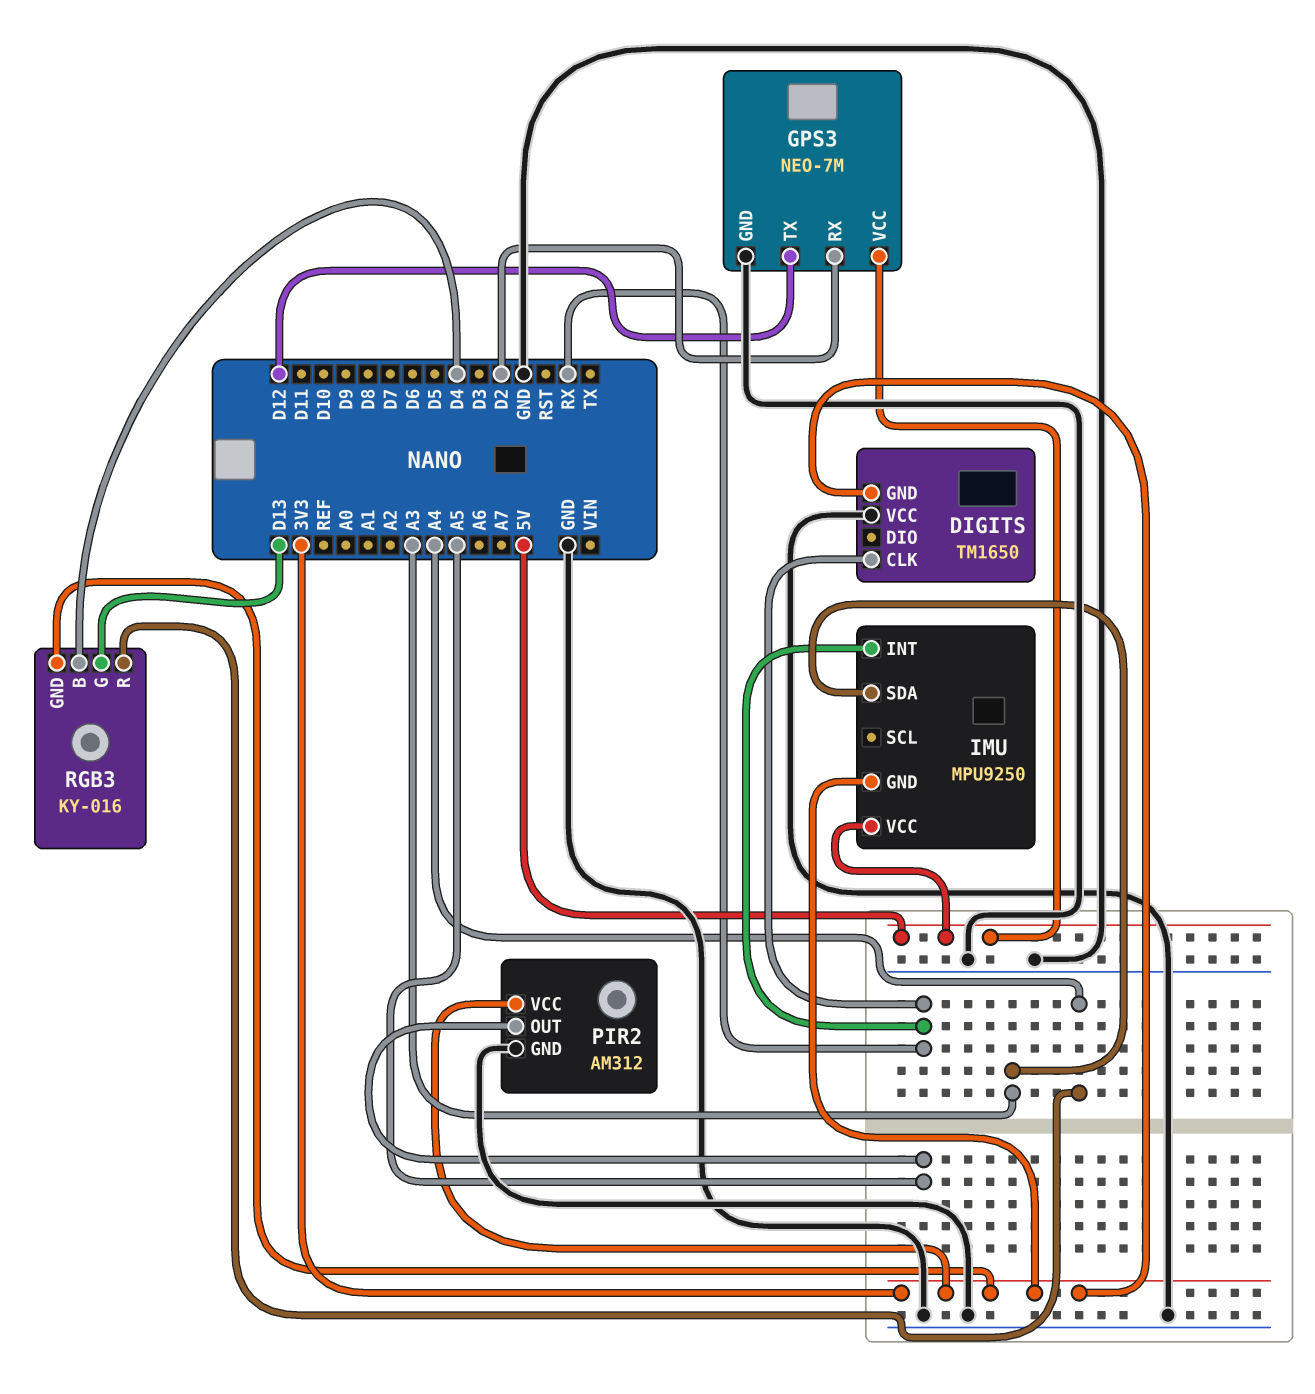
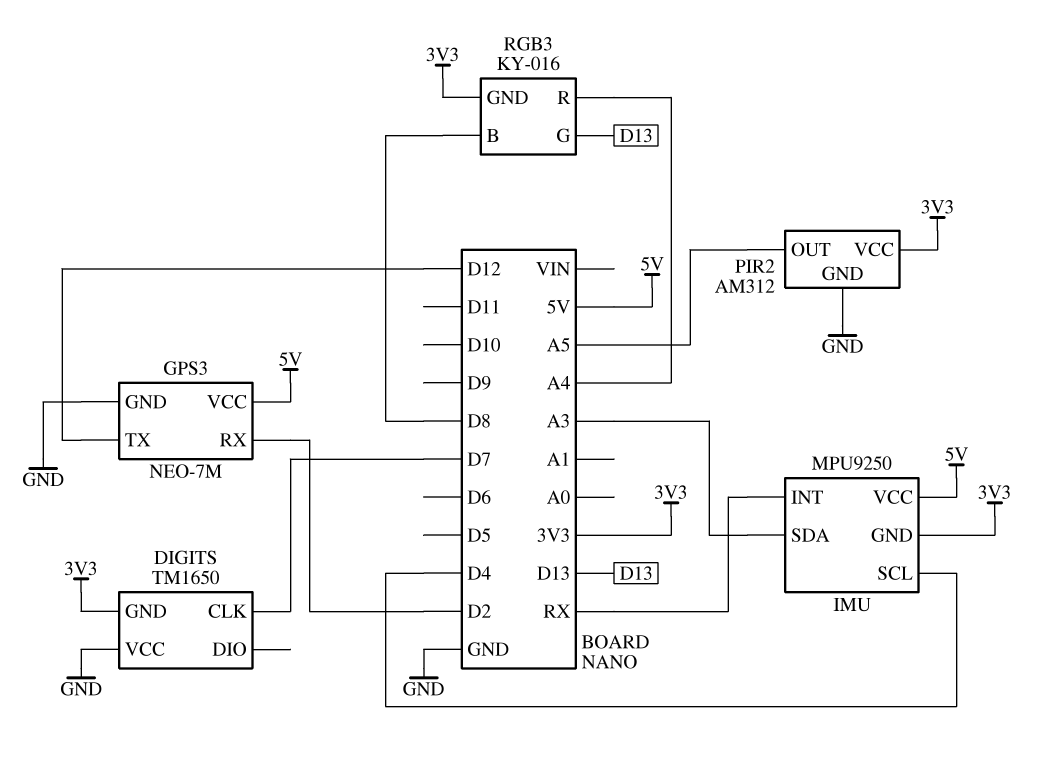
DIGITS pin CLK: RX -> D7
IMU pin SCL: none -> D4
RGB3 pin B: D4 -> D8

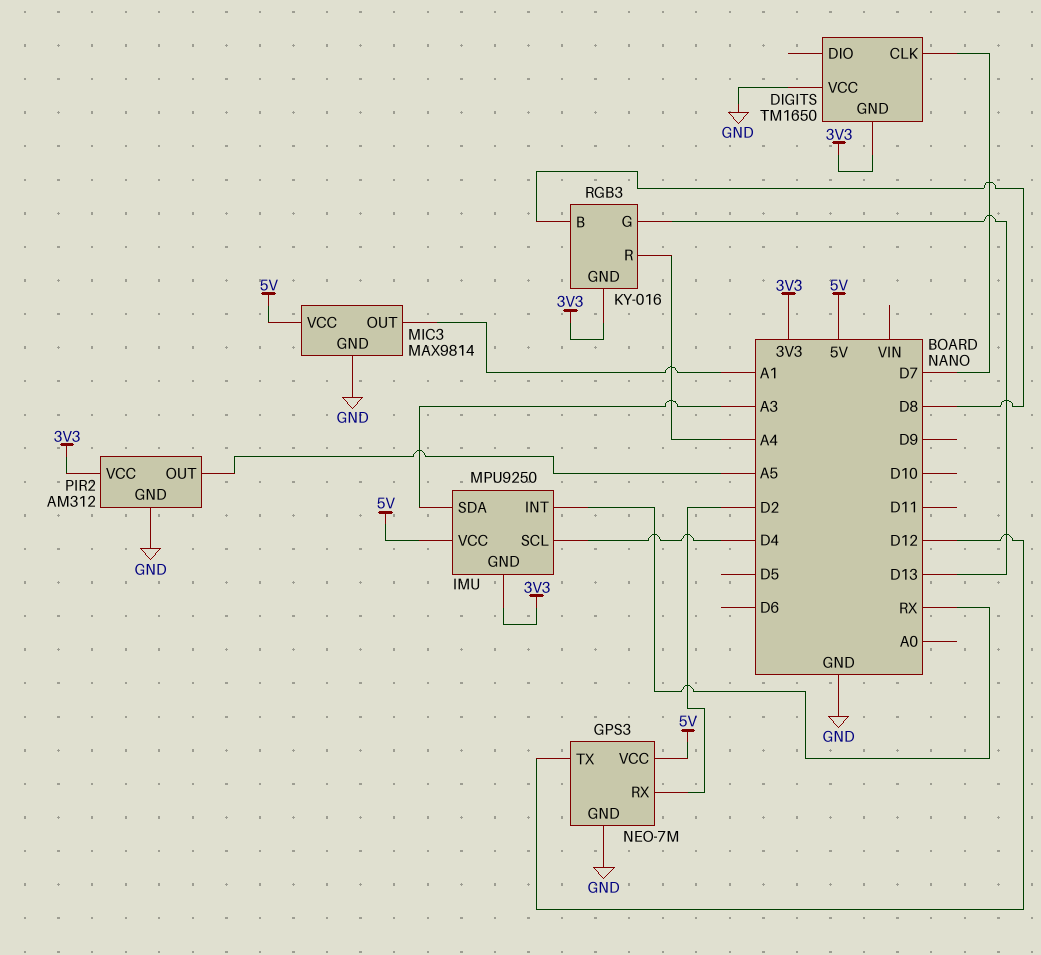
MIC3: none -> MAX9814
MIC3 pin GND: none -> GND
MIC3 pin OUT: none -> A1
MIC3 pin VCC: none -> 5V

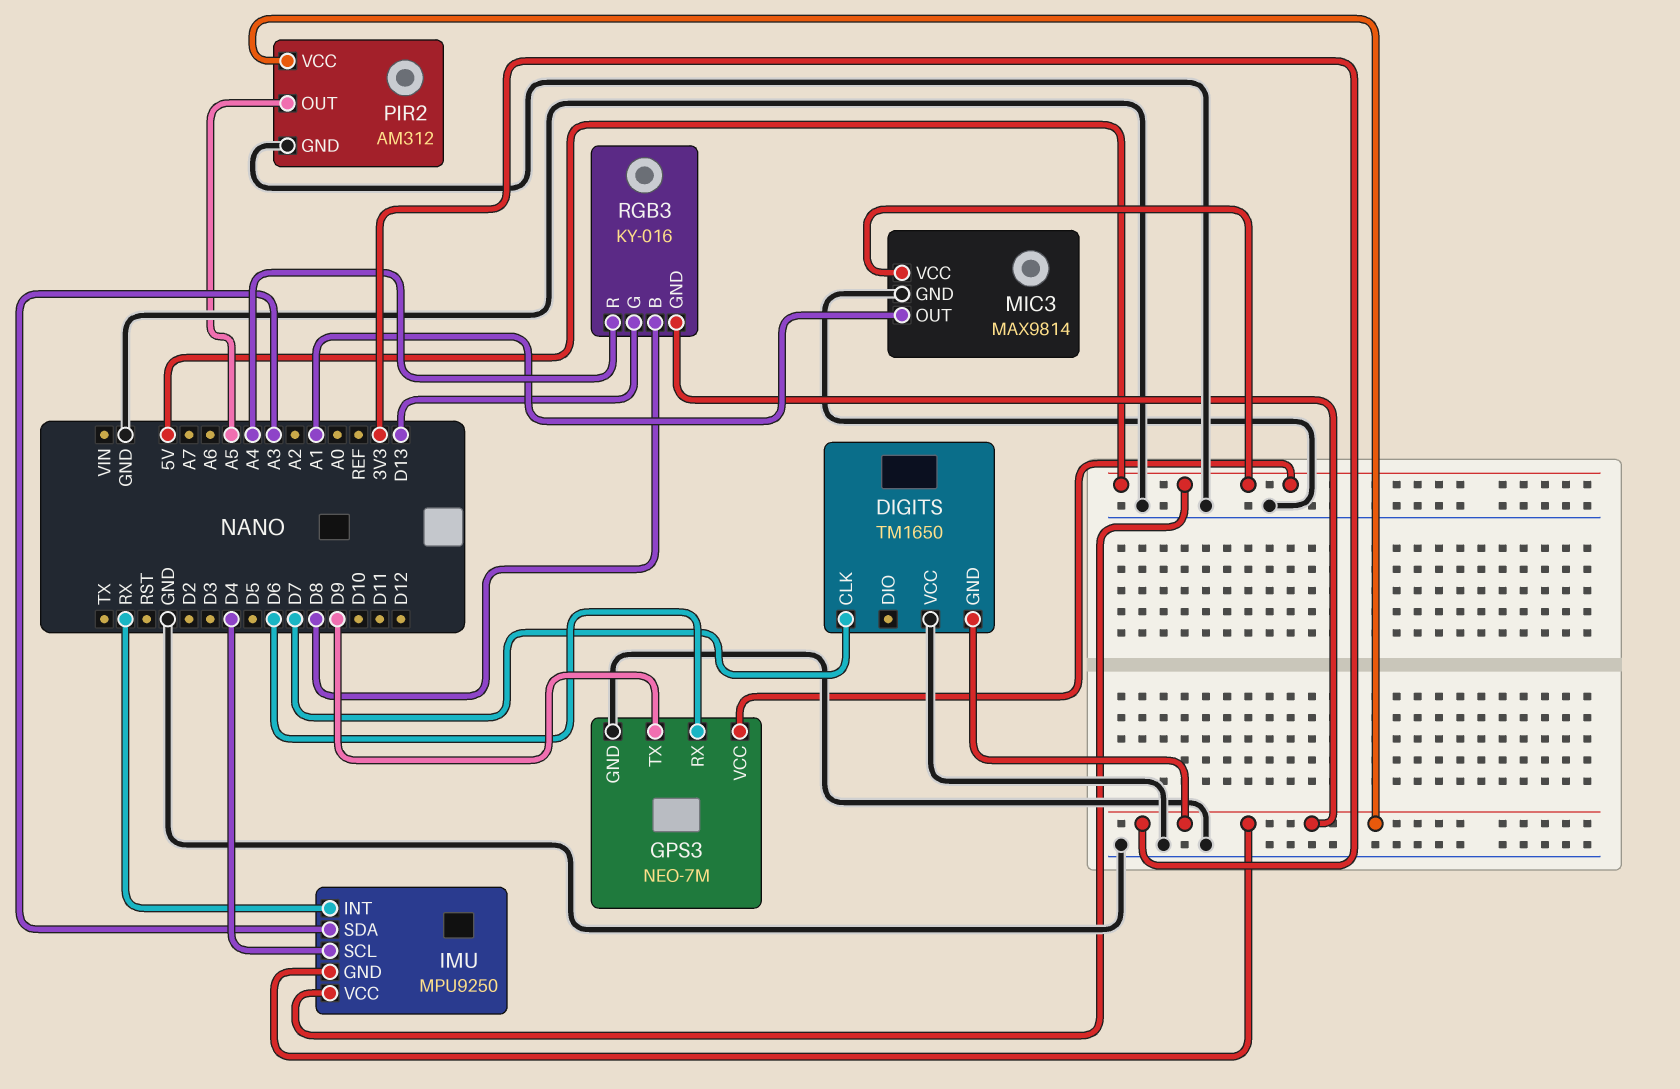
GPS3 pin RX: D2 -> D6
GPS3 pin TX: D12 -> D9

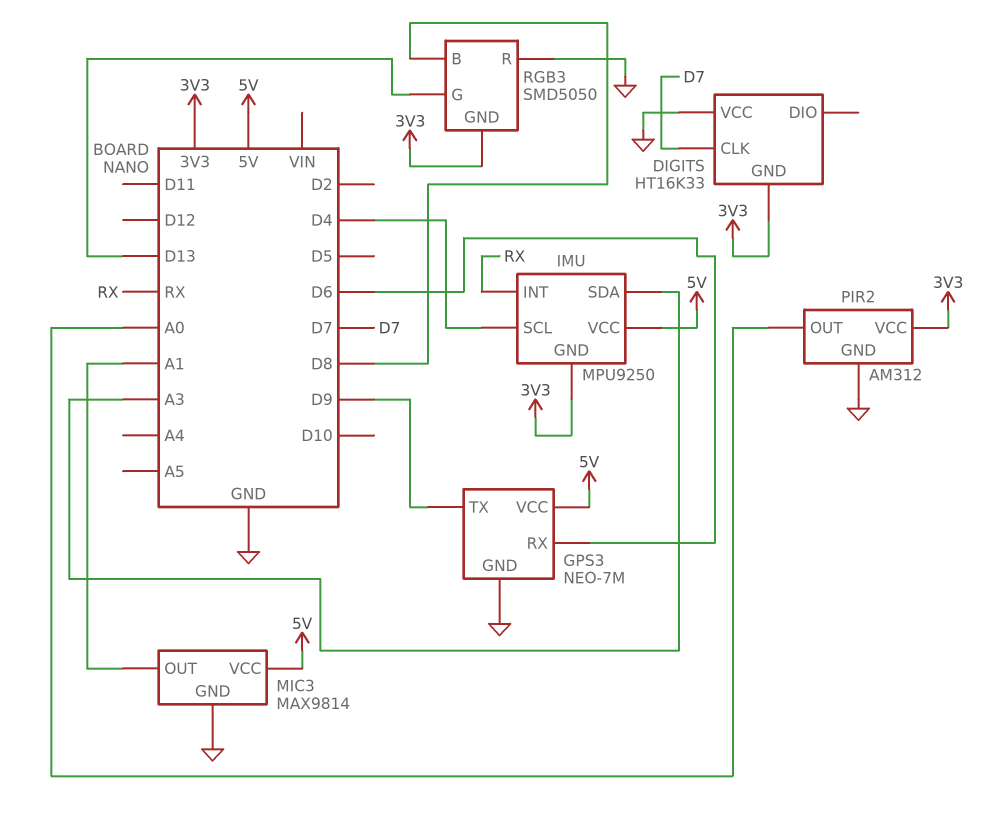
DIGITS: TM1650 -> HT16K33
PIR2 pin OUT: A5 -> A0
RGB3: KY-016 -> SMD5050
RGB3 pin R: A4 -> GND

